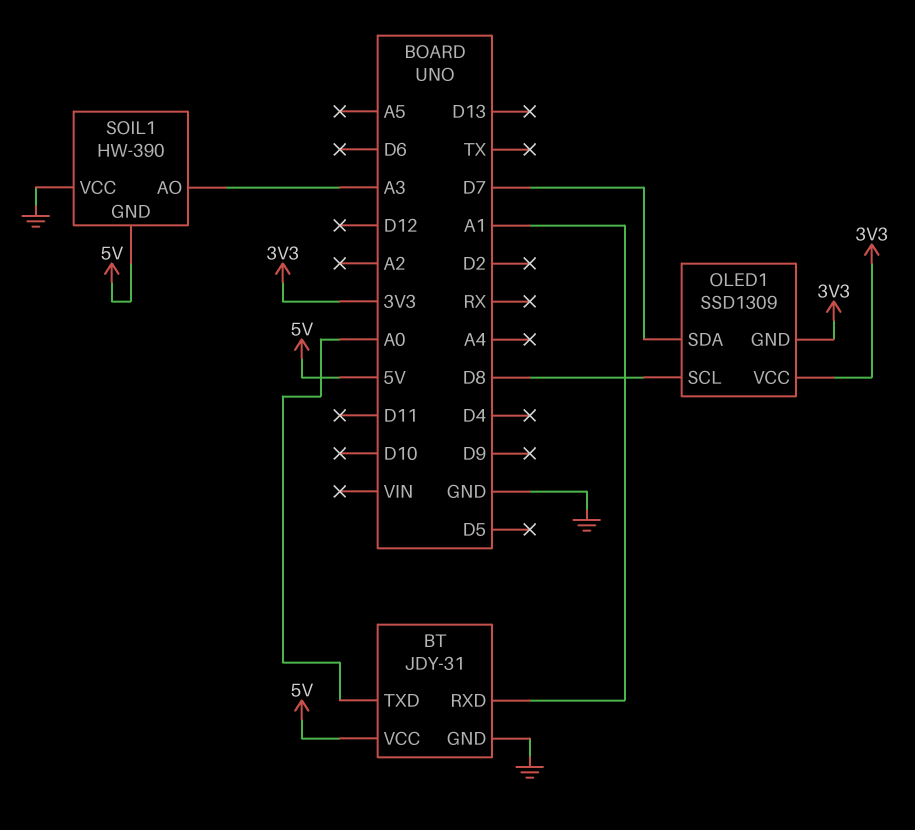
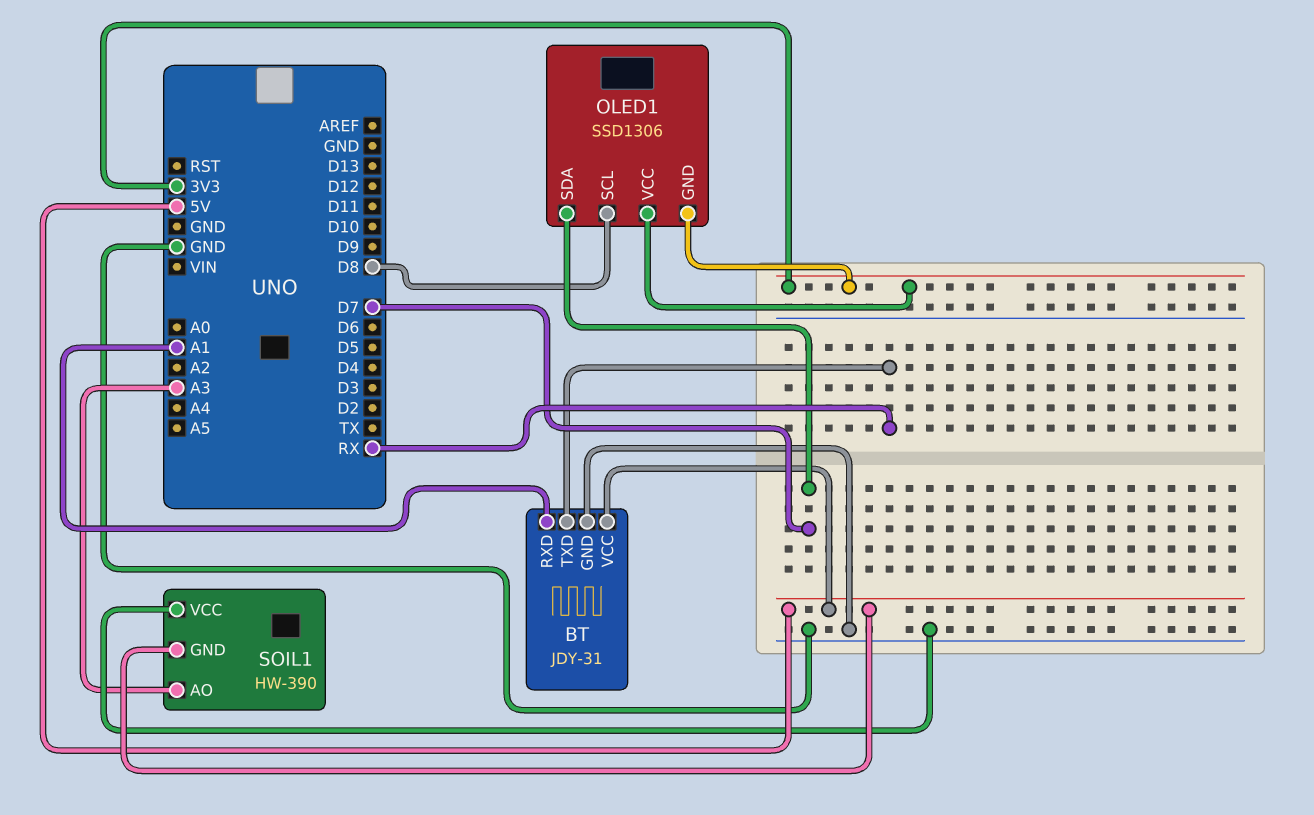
BT pin TXD: A0 -> RX
OLED1: SSD1309 -> SSD1306

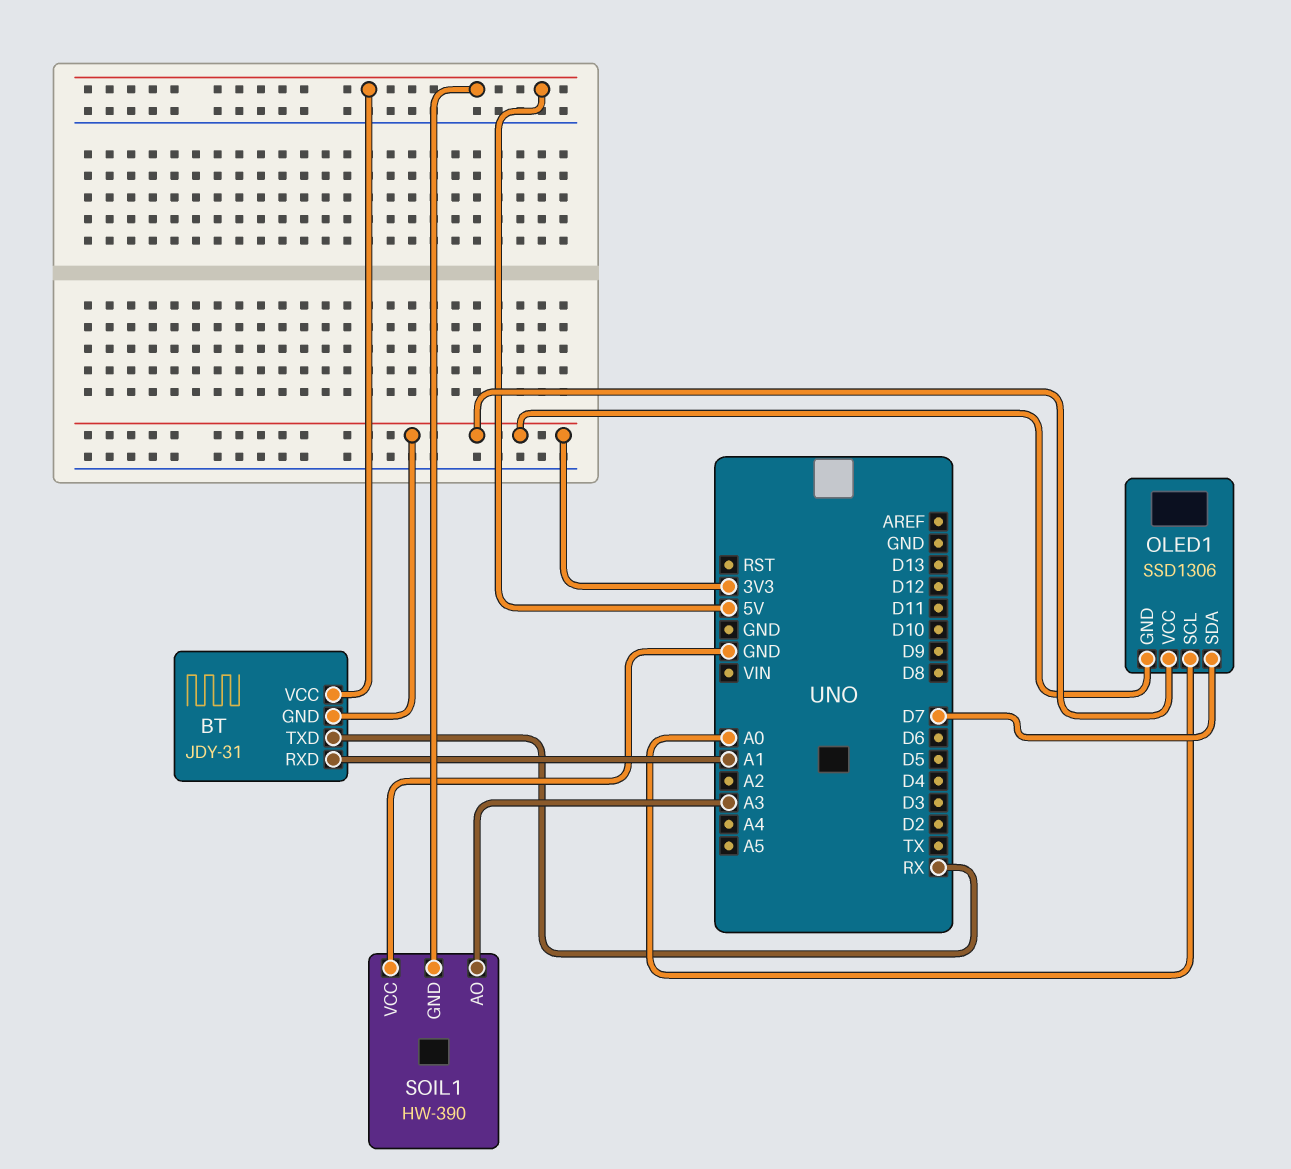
BT pin GND: GND -> 3V3
OLED1 pin SCL: D8 -> A0

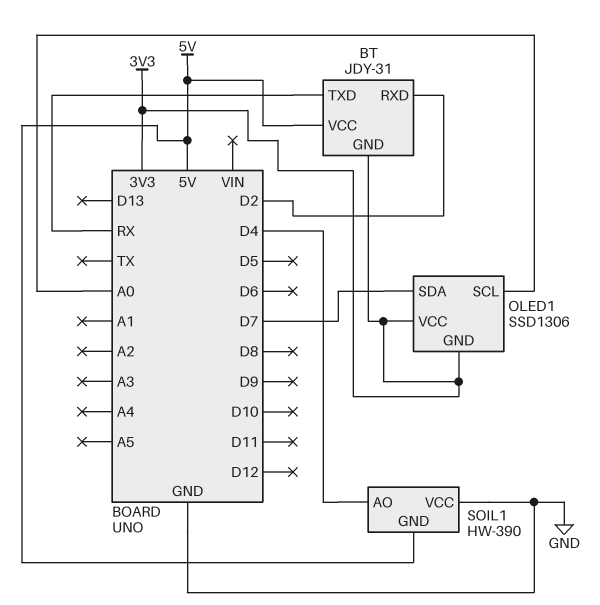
BT pin RXD: A1 -> D2
SOIL1 pin AO: A3 -> D4

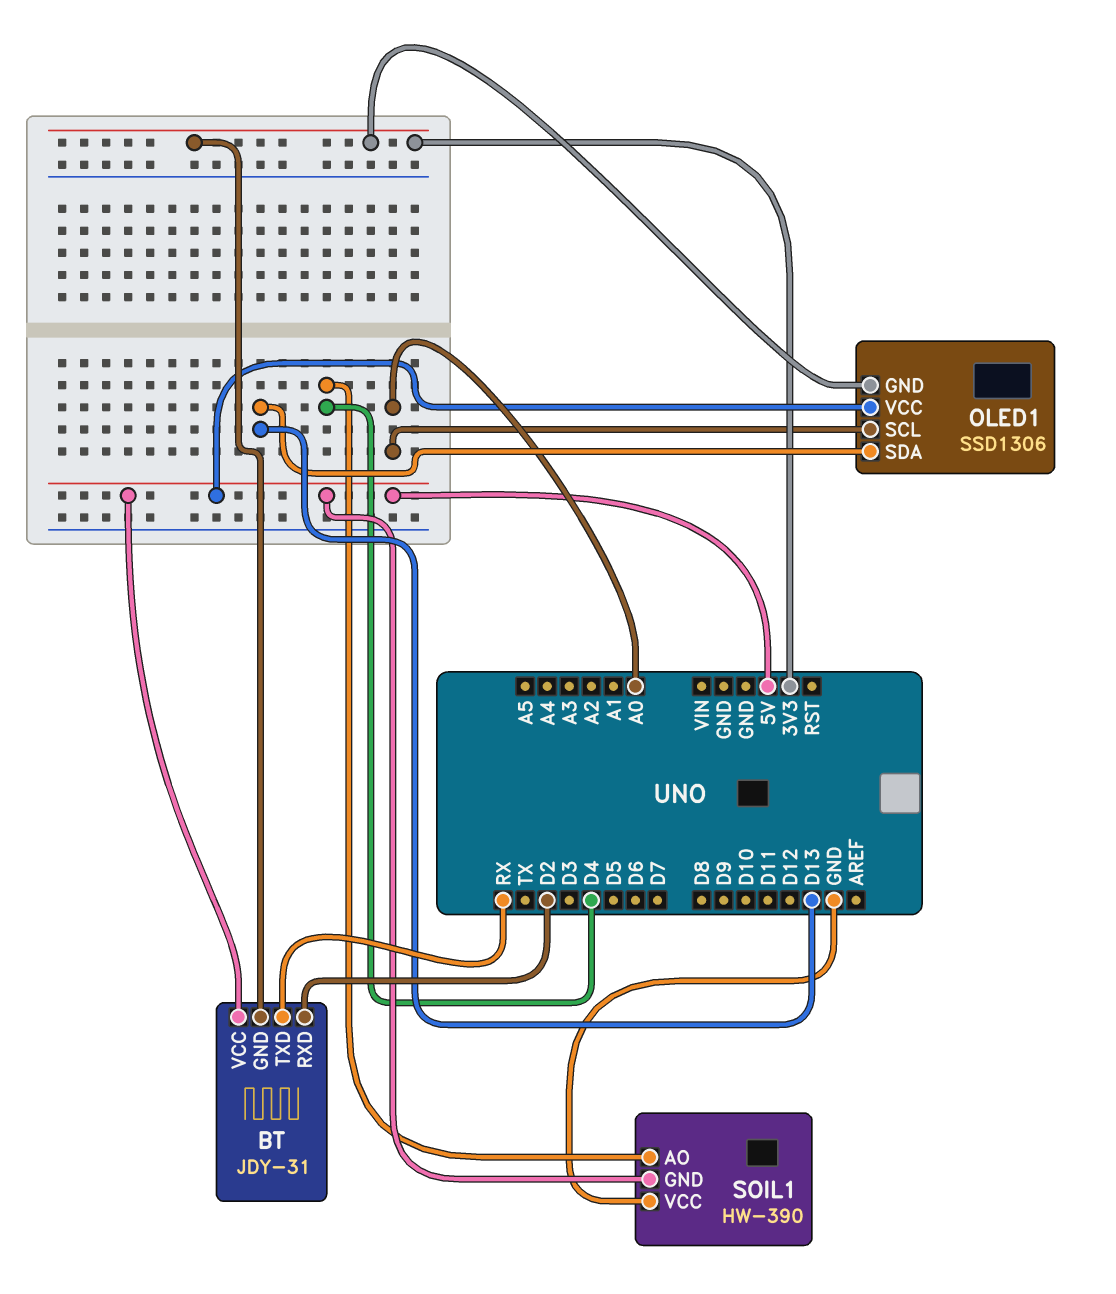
OLED1 pin SDA: D7 -> D13
OLED1 pin VCC: 3V3 -> 5V

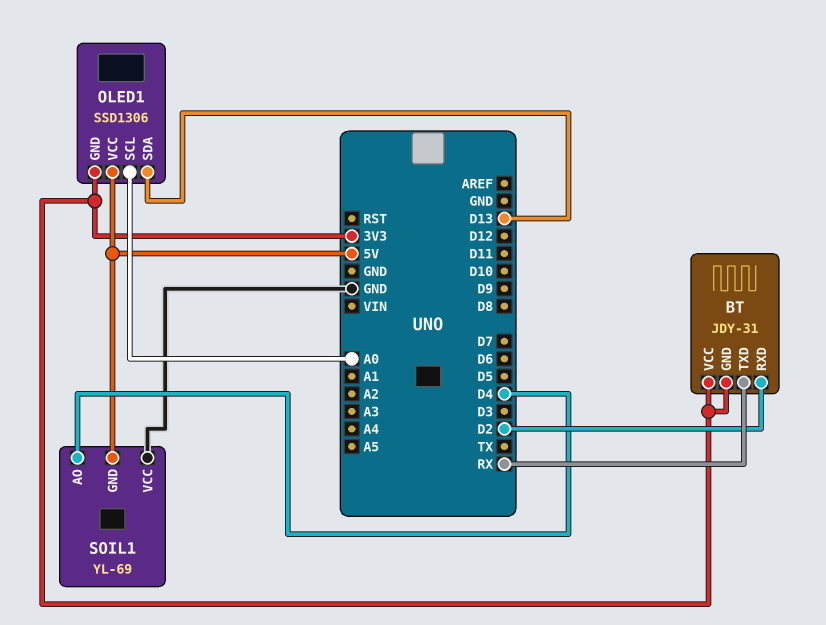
BT pin VCC: 5V -> 3V3
SOIL1: HW-390 -> YL-69

